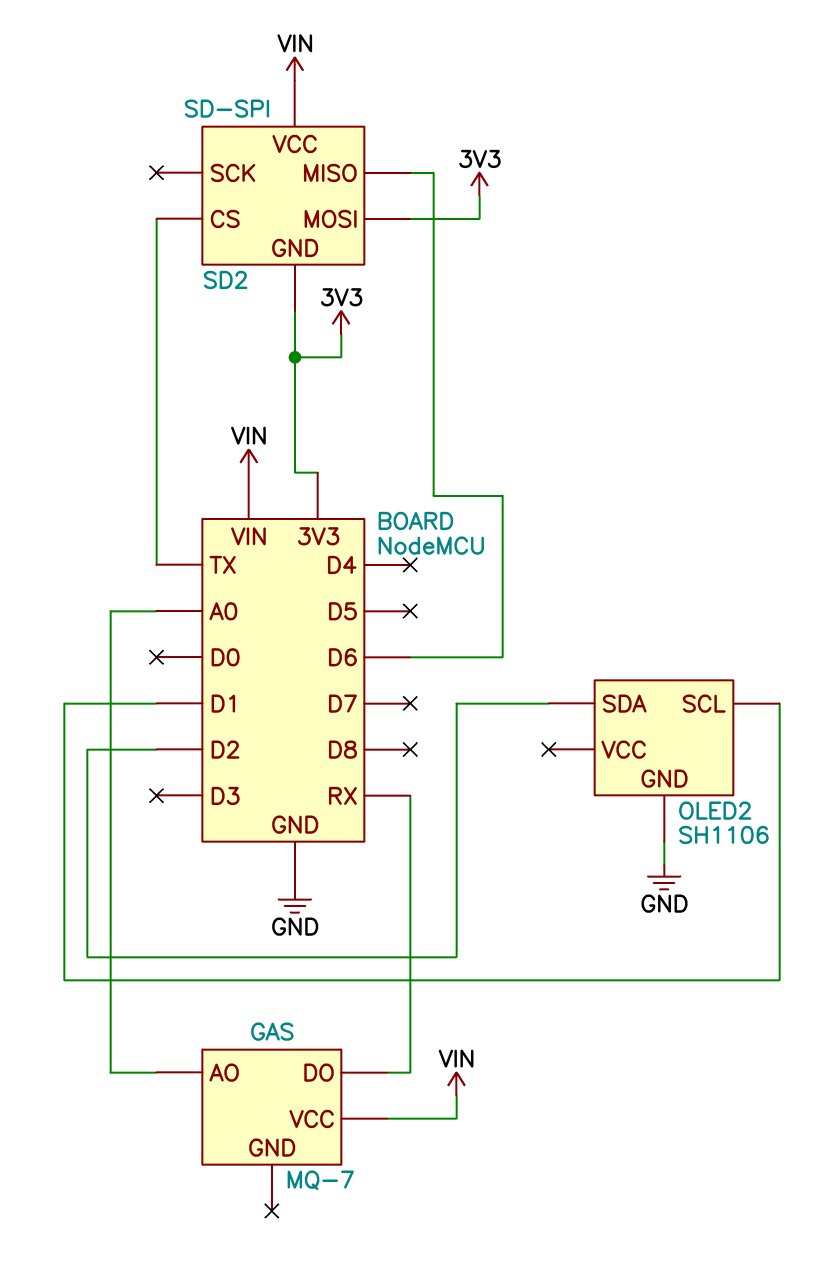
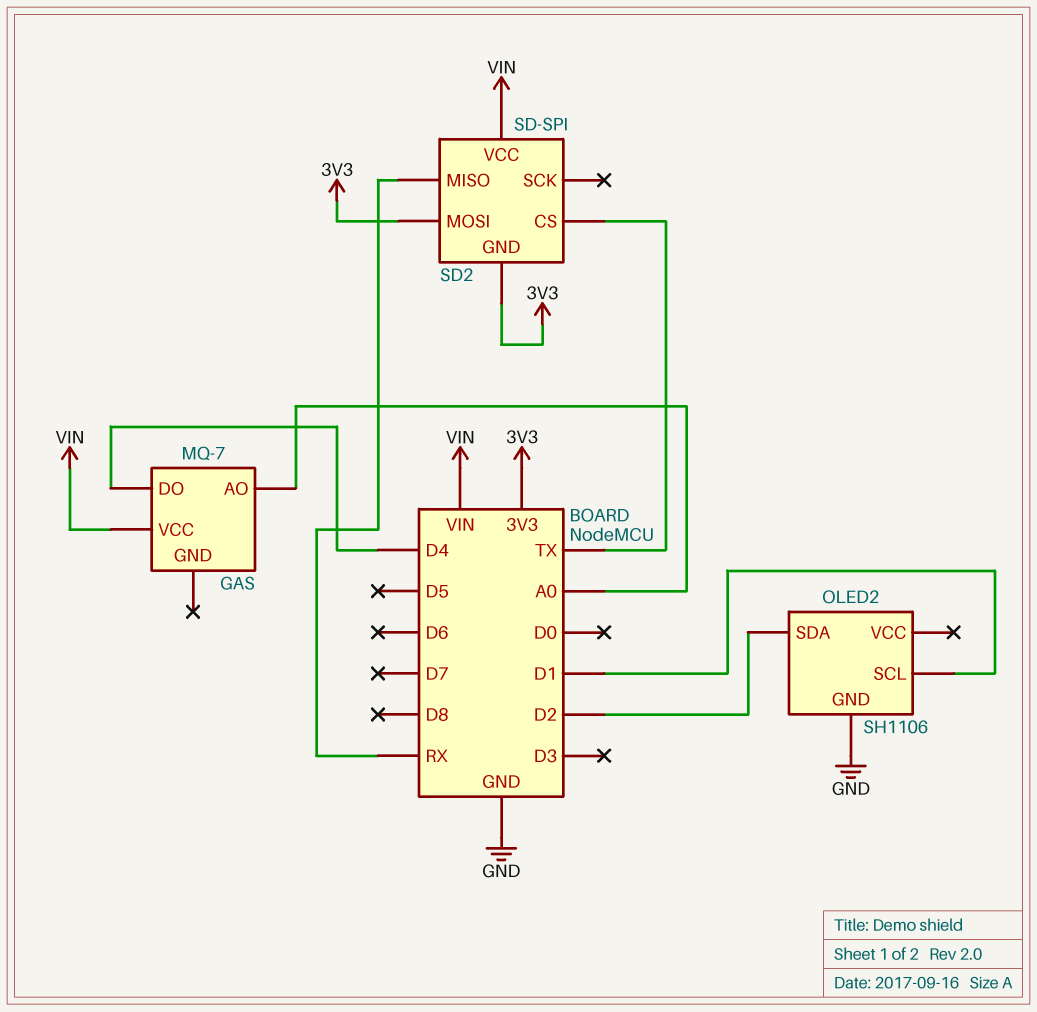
GAS pin DO: RX -> D4
SD2 pin MISO: D6 -> RX

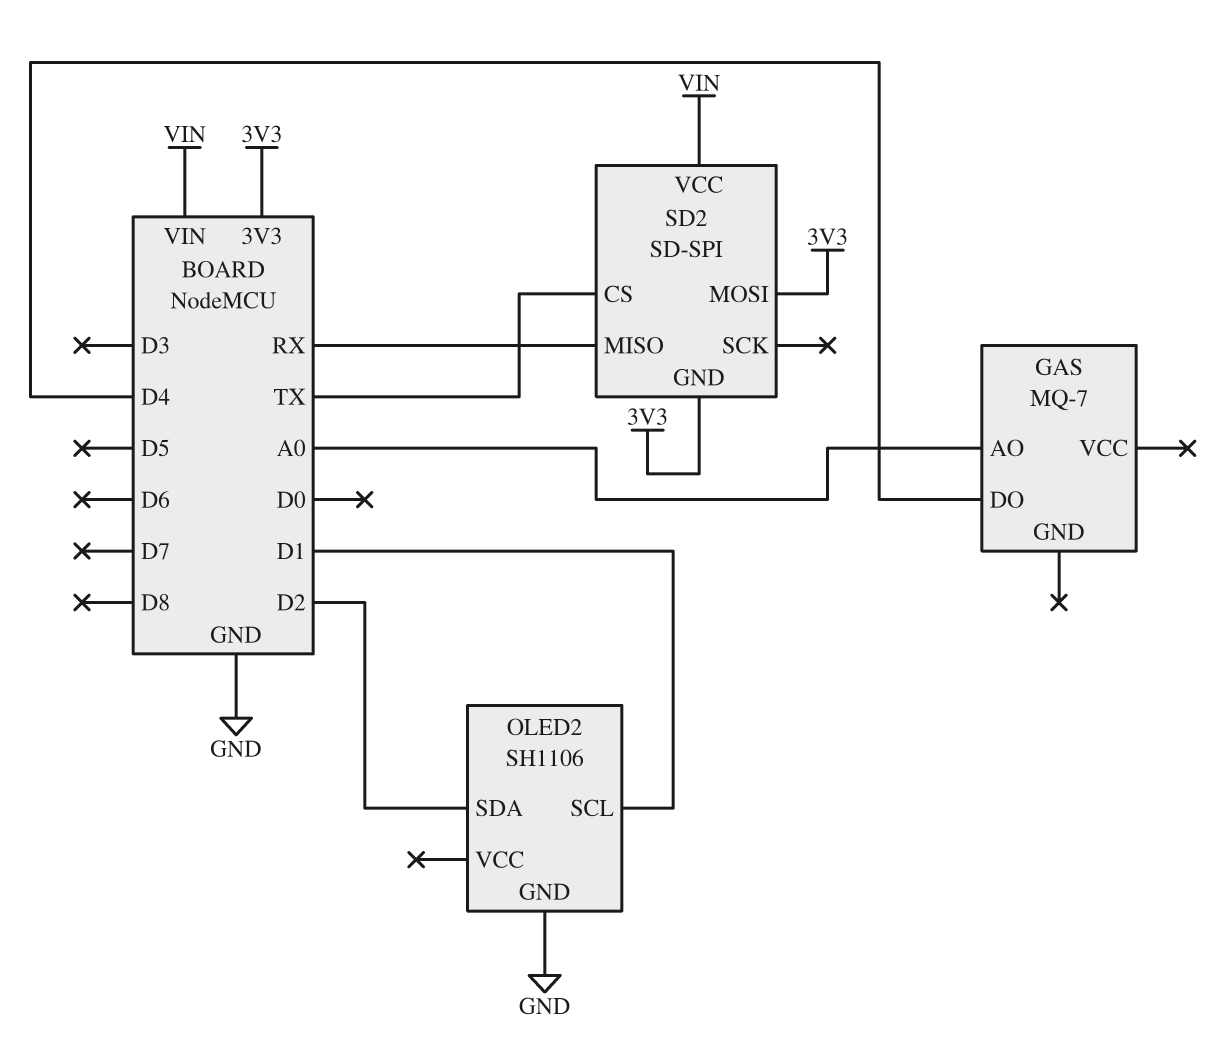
GAS pin VCC: VIN -> none

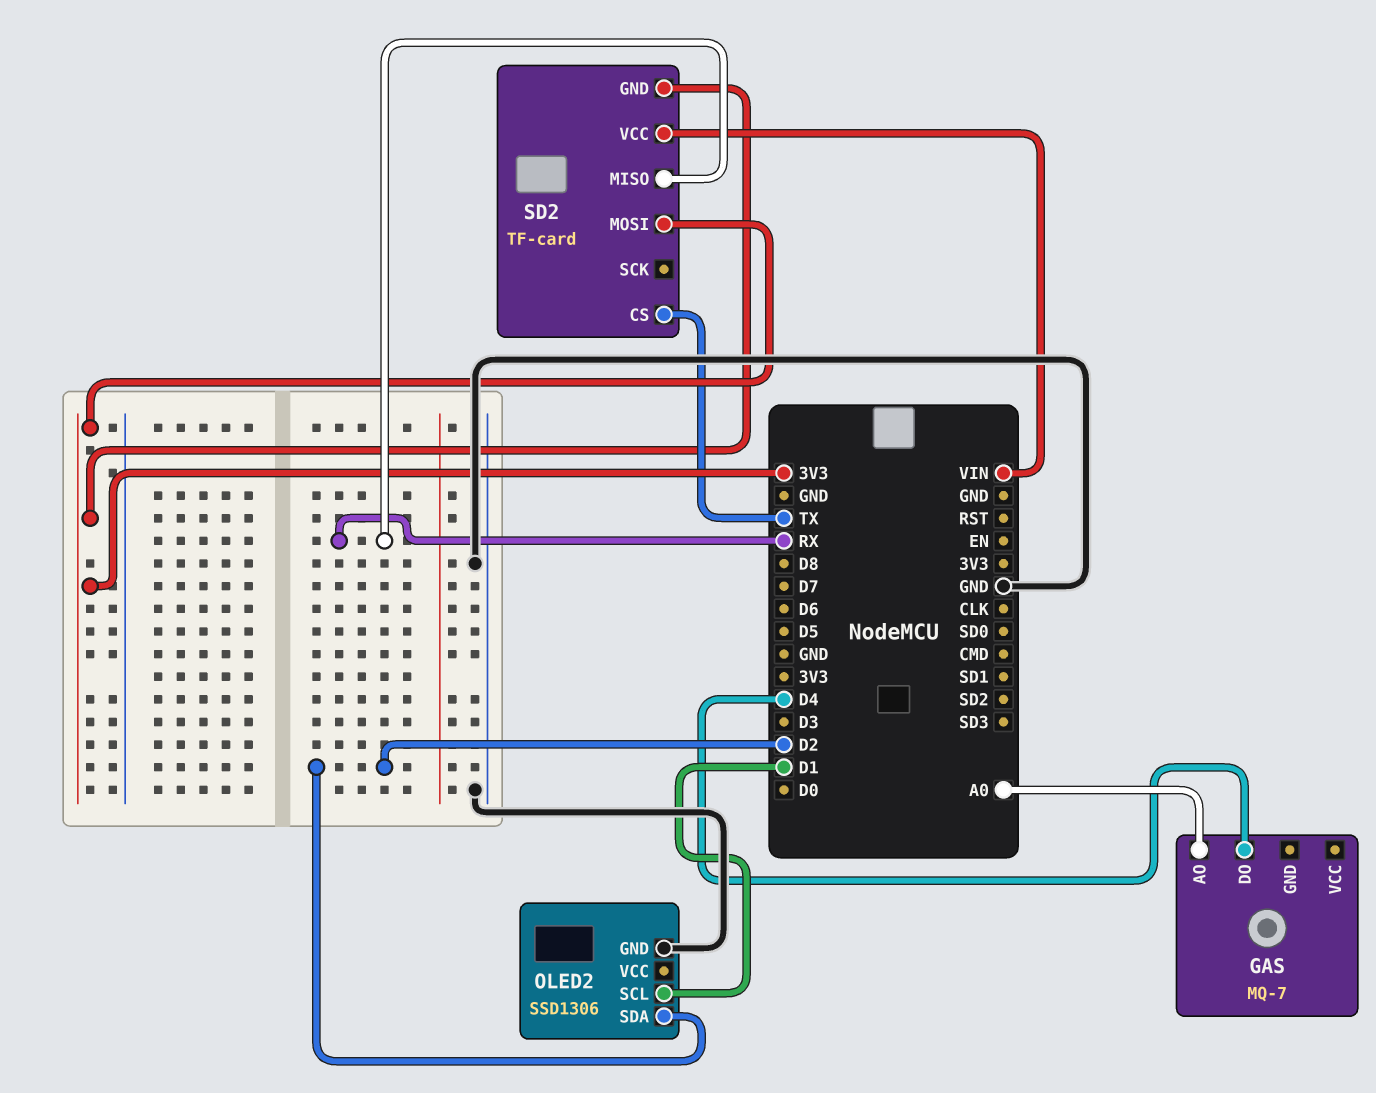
OLED2: SH1106 -> SSD1306
SD2: SD-SPI -> TF-card

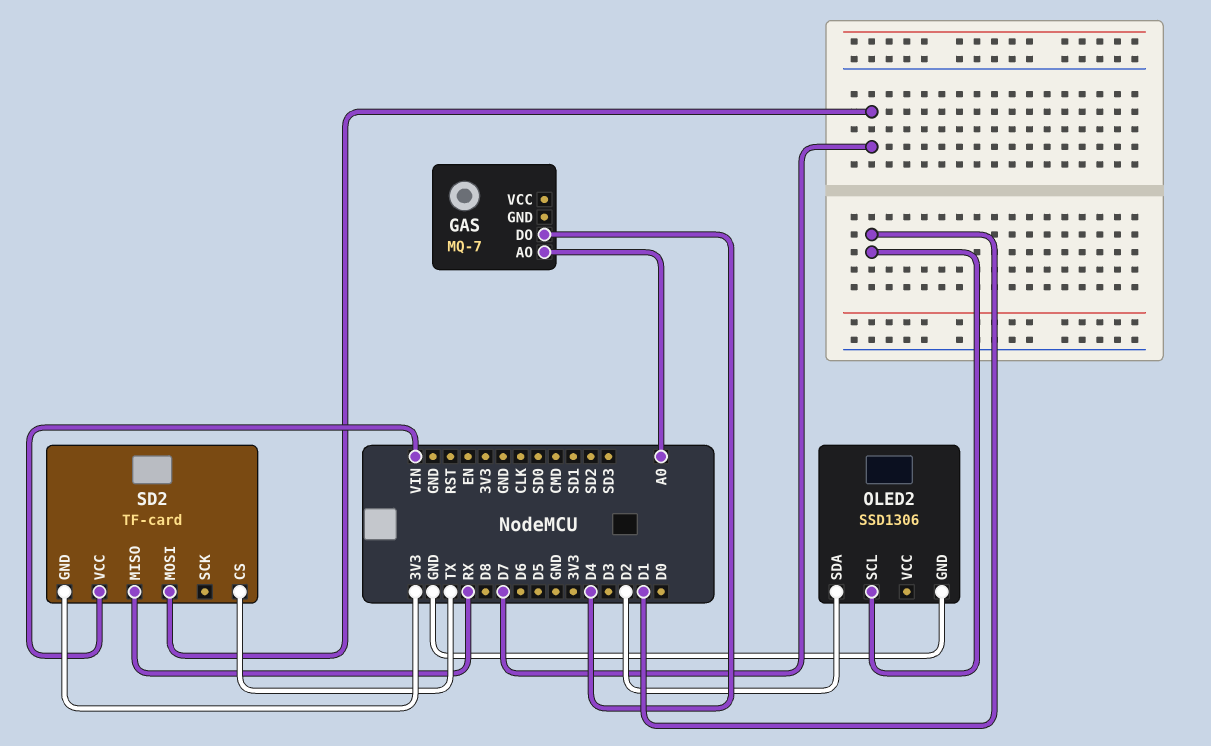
SD2 pin MOSI: 3V3 -> D7

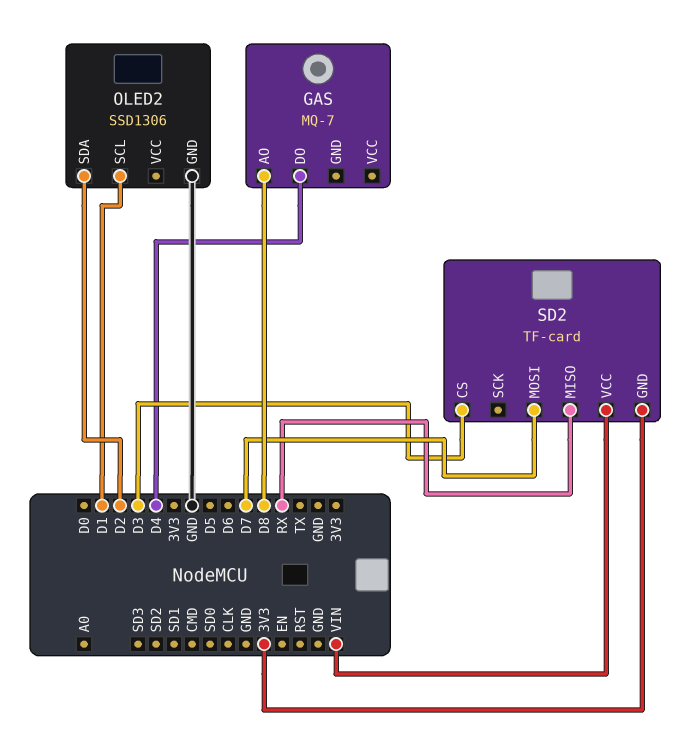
GAS pin AO: A0 -> D8
SD2 pin CS: TX -> D3

